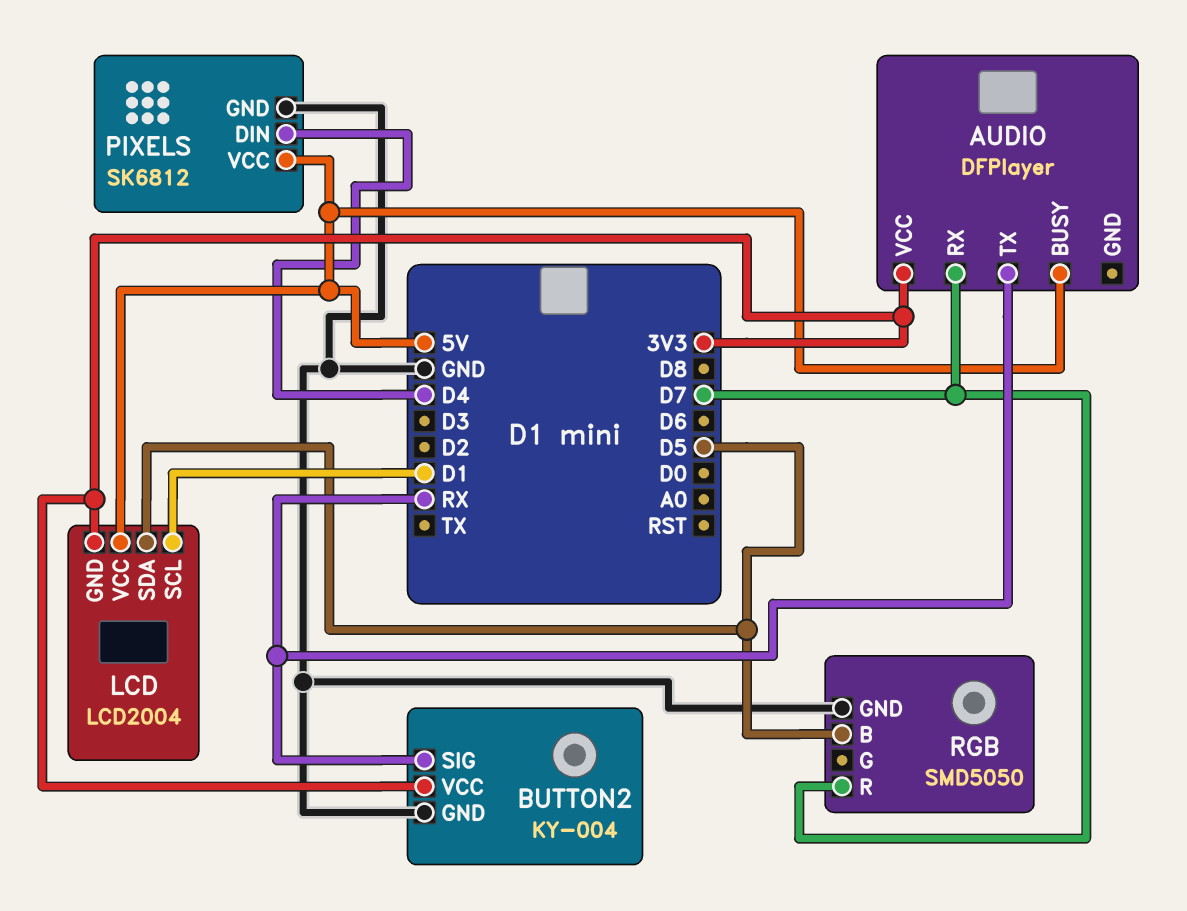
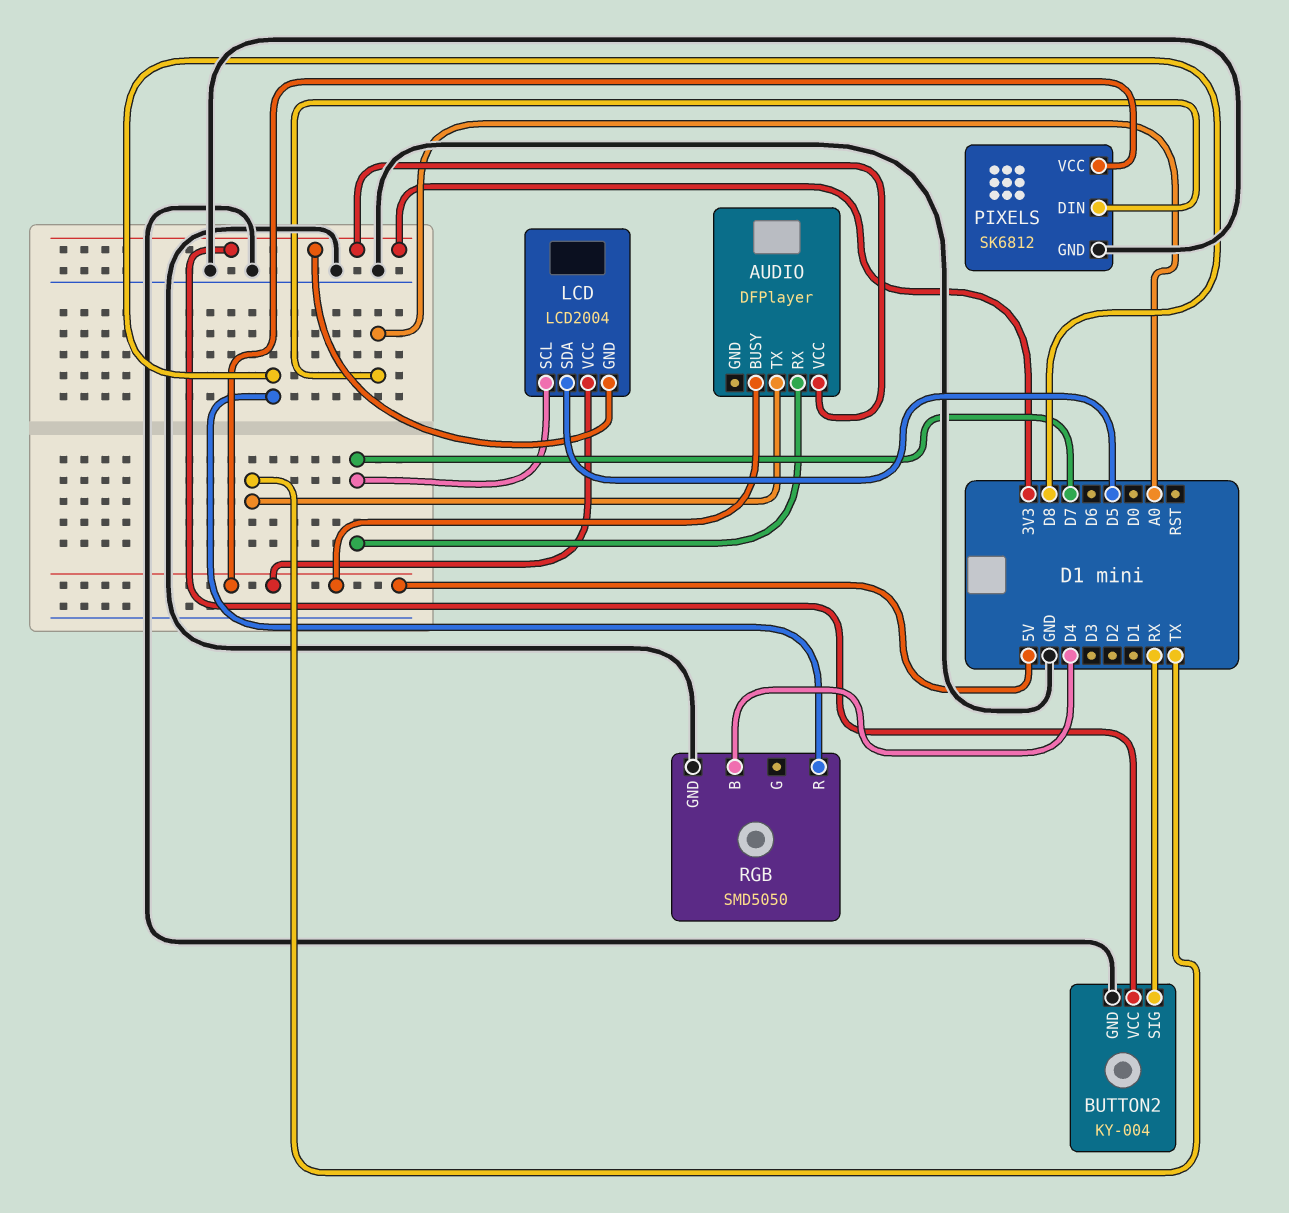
AUDIO pin TX: RX -> TX
LCD pin SCL: D1 -> D7
PIXELS pin DIN: D4 -> A0
RGB pin B: D5 -> D4
RGB pin R: D7 -> D8

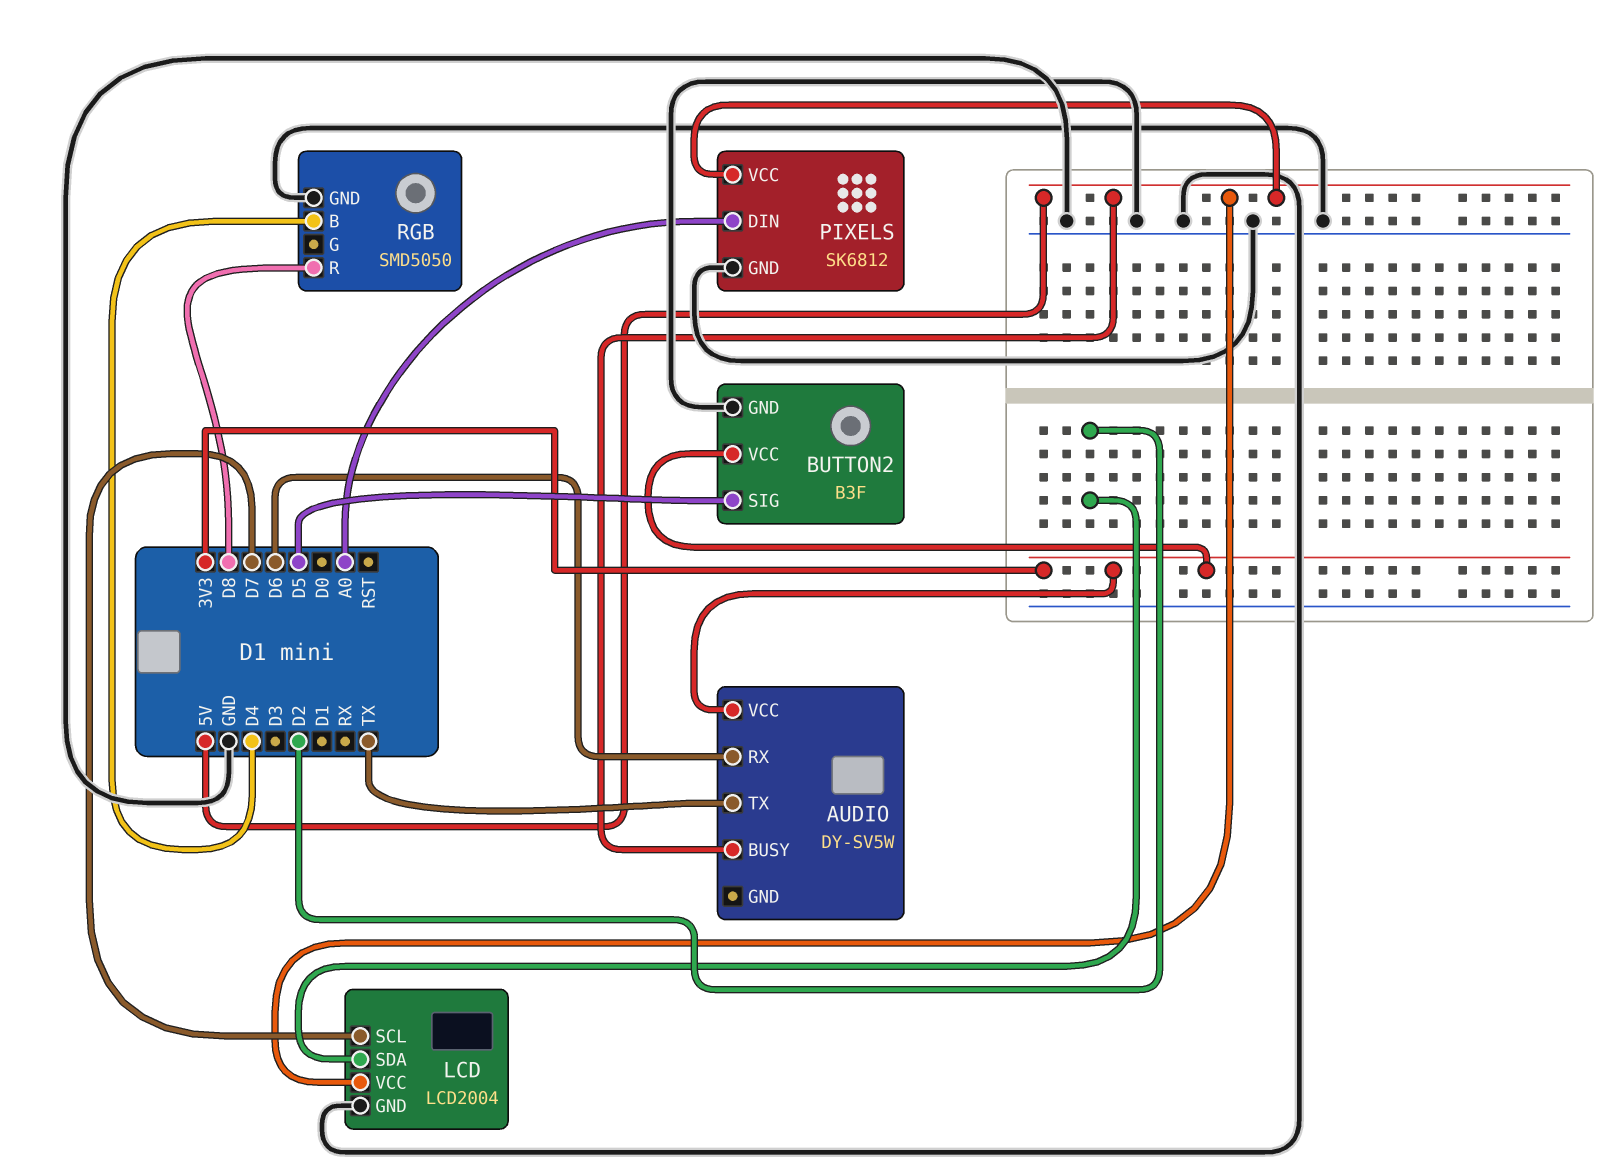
AUDIO: DFPlayer -> DY-SV5W
AUDIO pin RX: D7 -> D6
BUTTON2: KY-004 -> B3F
BUTTON2 pin SIG: RX -> D5
LCD pin GND: 3V3 -> GND
LCD pin SDA: D5 -> D2

